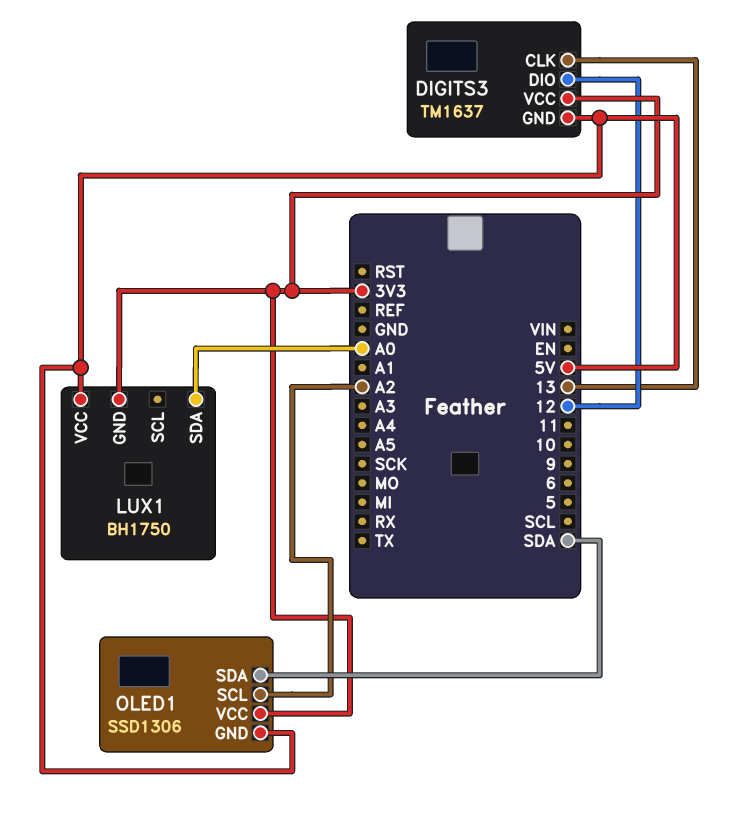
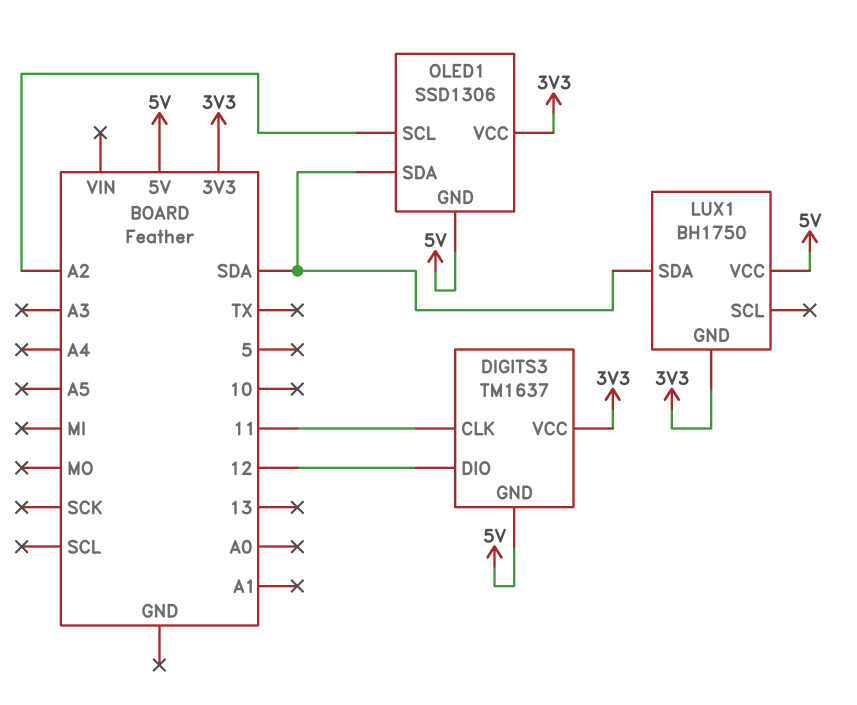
DIGITS3 pin CLK: 13 -> 11
LUX1 pin SDA: A0 -> SDA

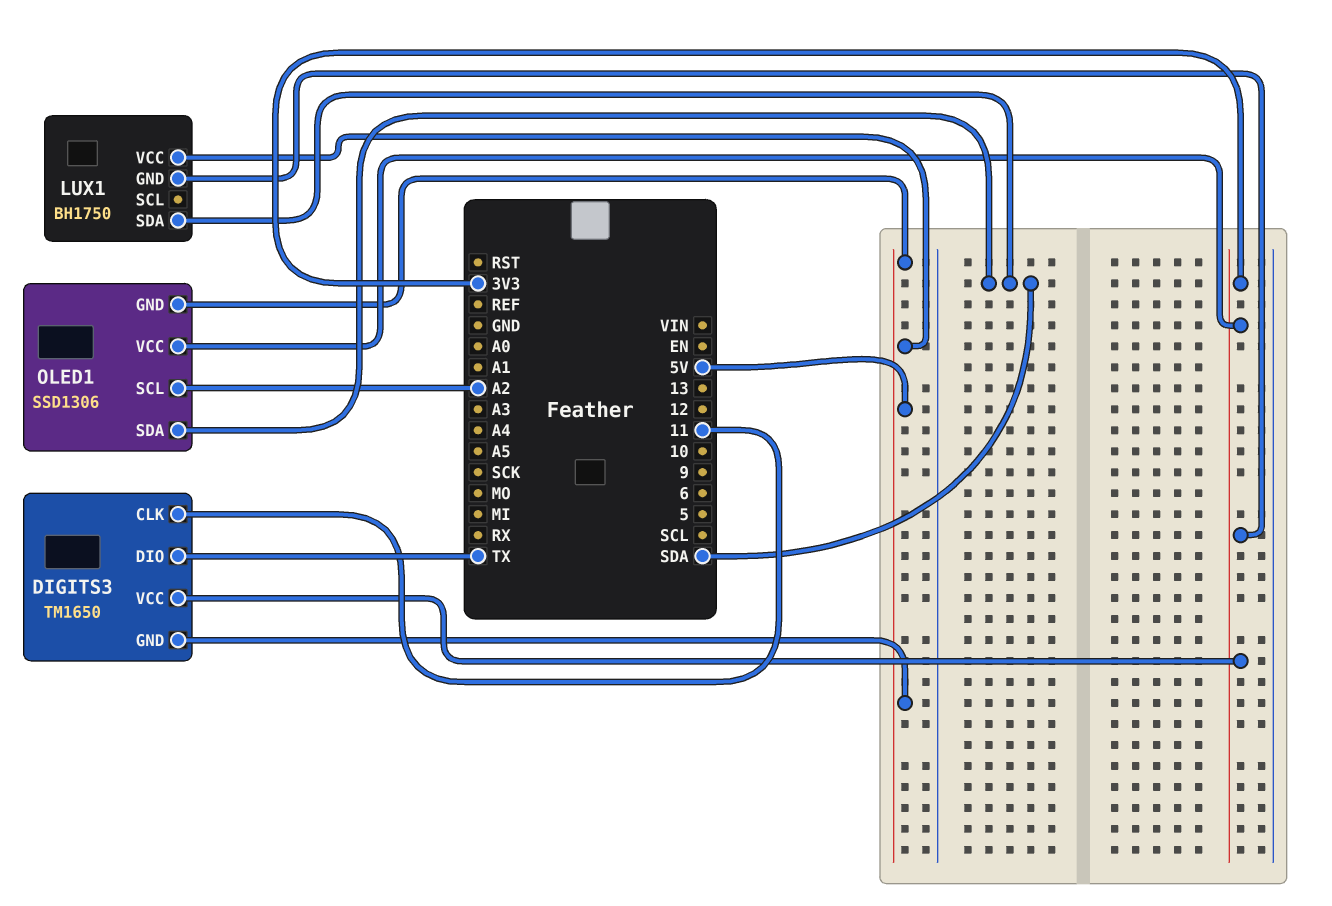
DIGITS3: TM1637 -> TM1650
DIGITS3 pin DIO: 12 -> TX

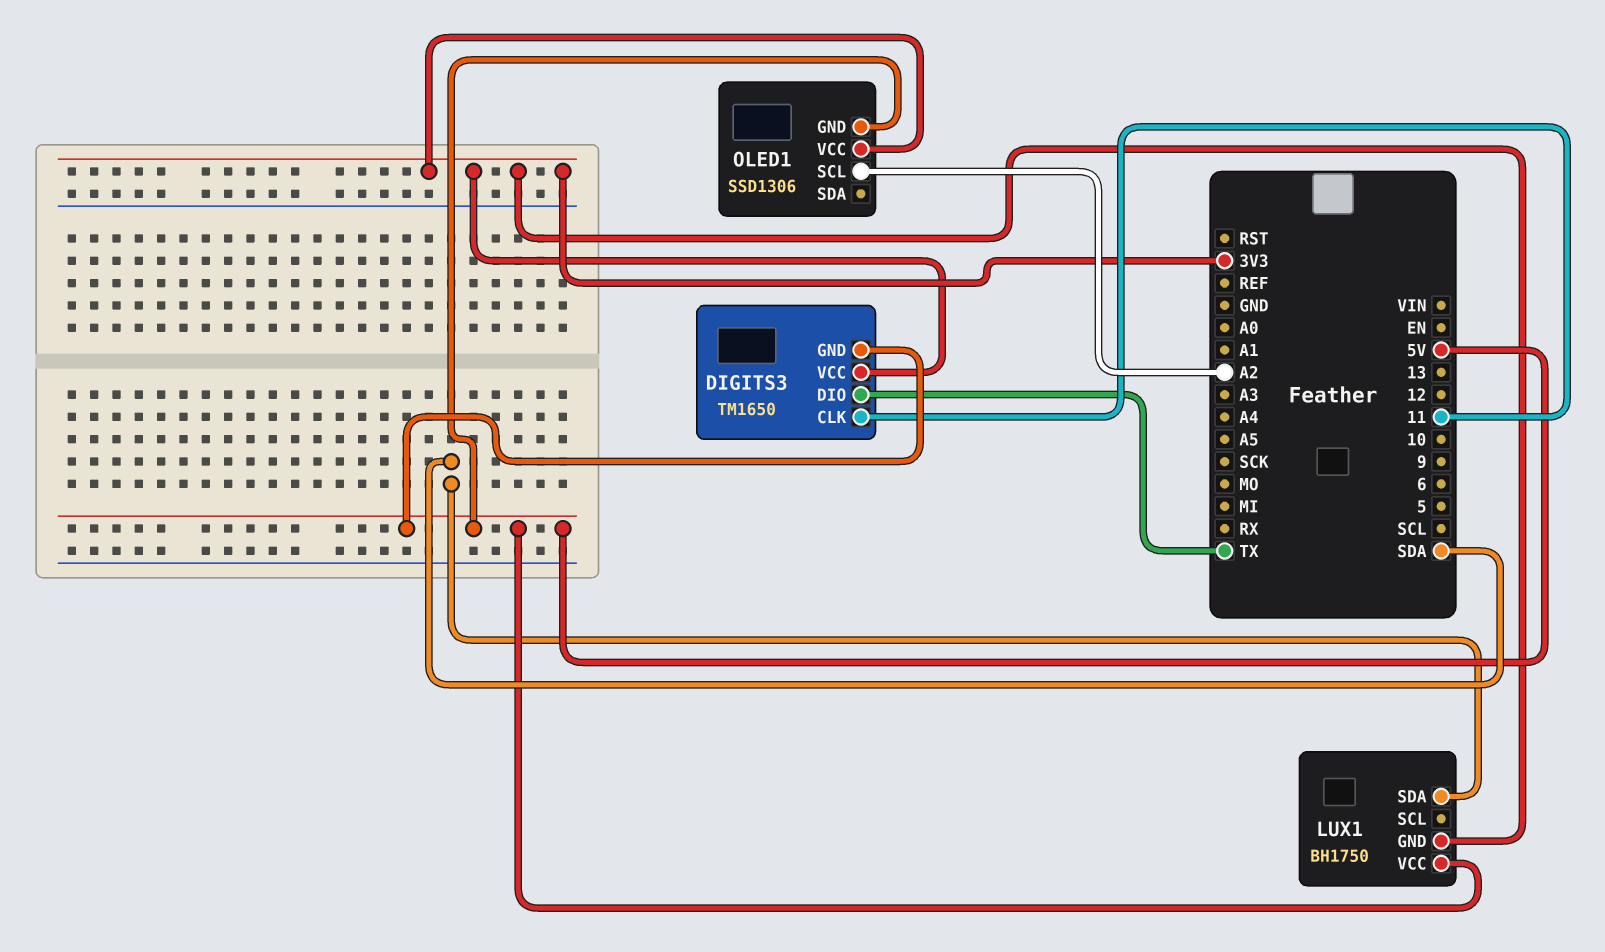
OLED1 pin SDA: SDA -> none

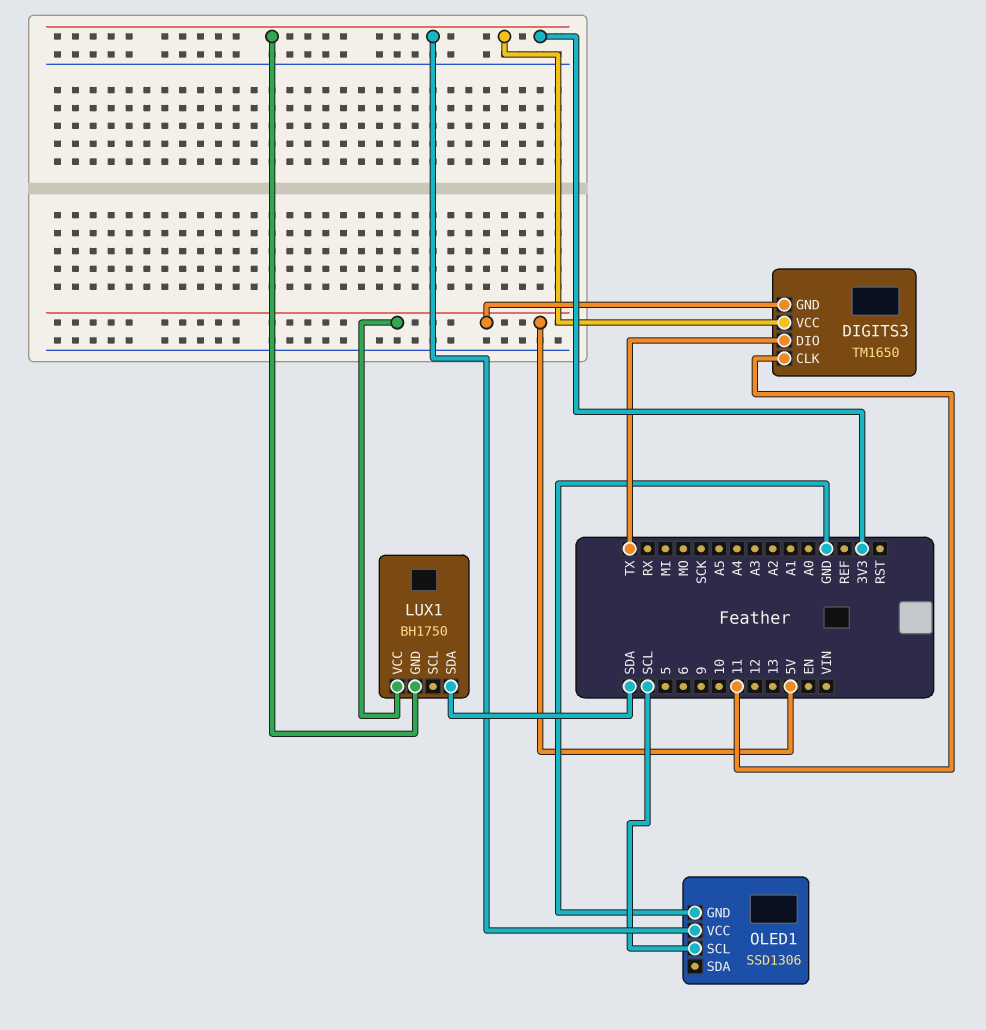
OLED1 pin GND: 5V -> GND
OLED1 pin SCL: A2 -> SCL

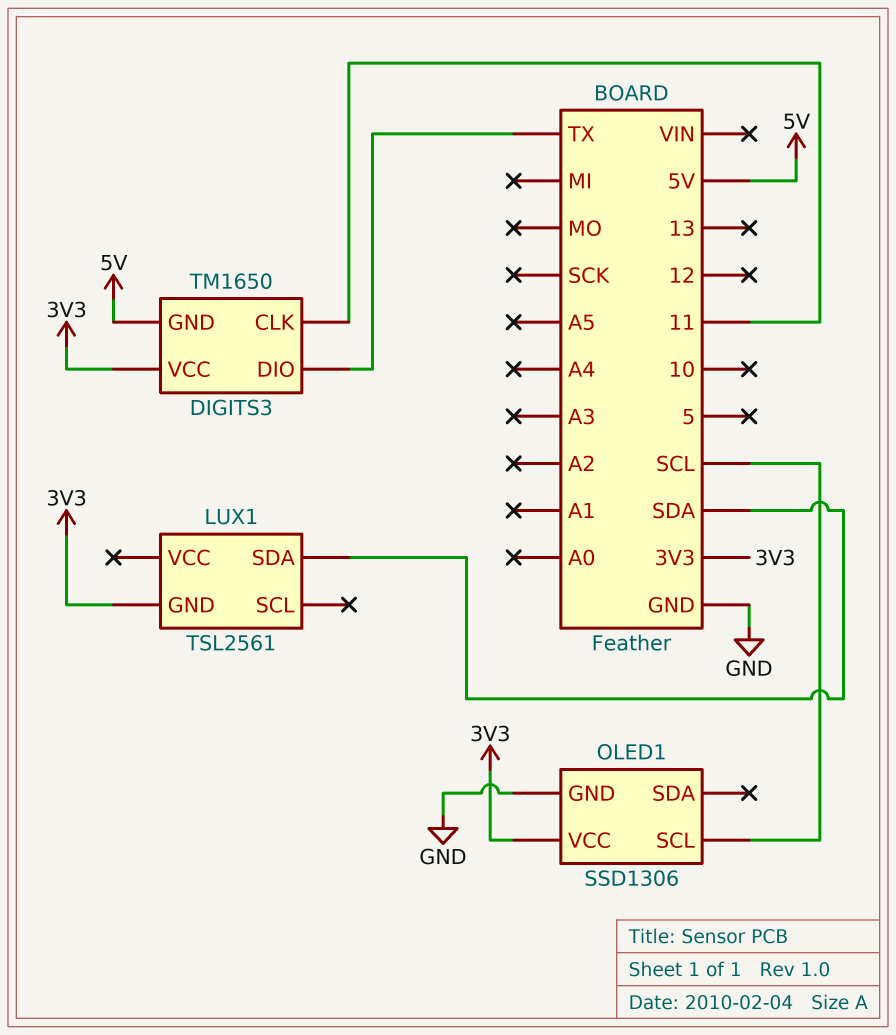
LUX1: BH1750 -> TSL2561
LUX1 pin VCC: 5V -> none

